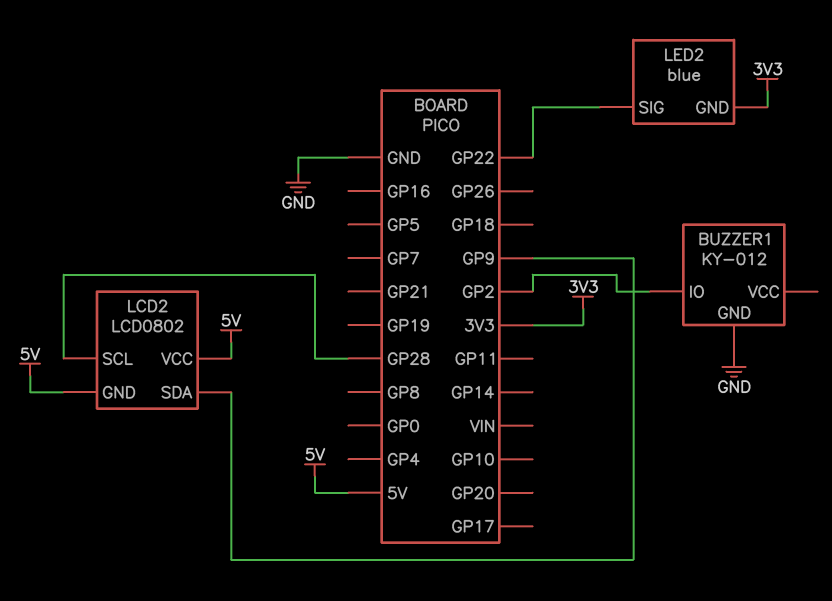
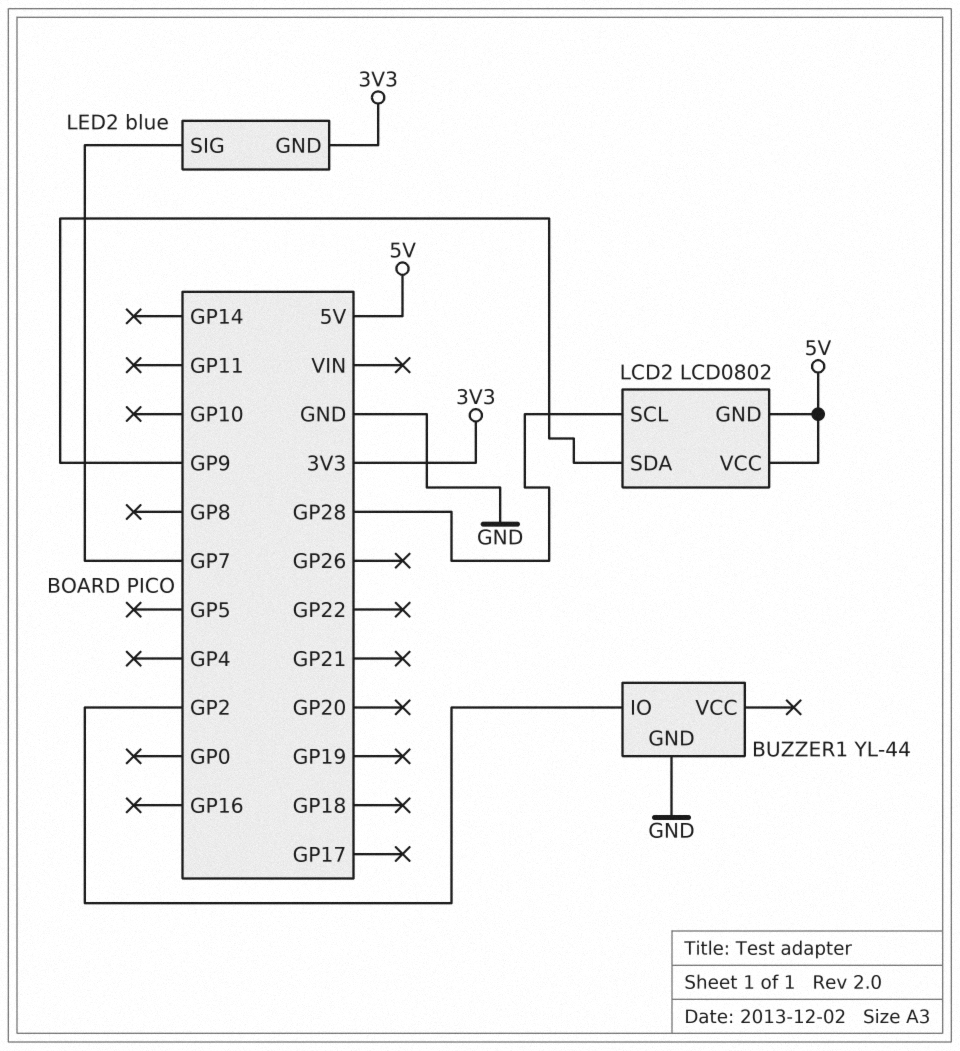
BUZZER1: KY-012 -> YL-44
LED2 pin SIG: GP22 -> GP7

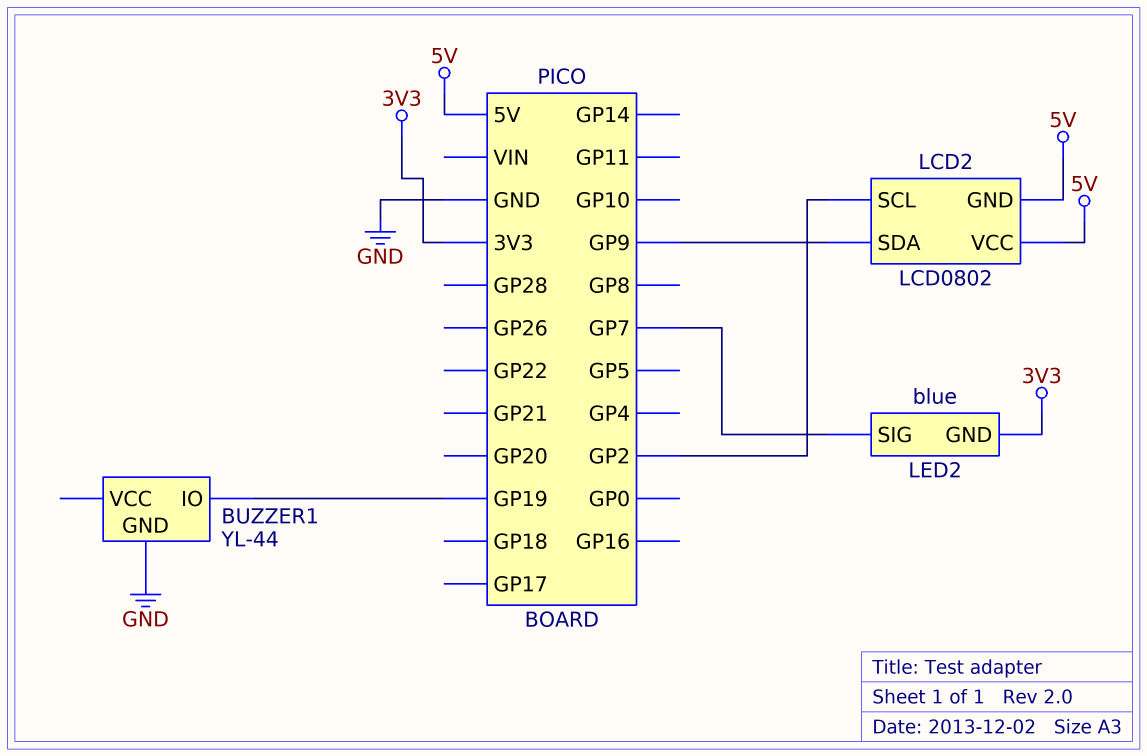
BUZZER1 pin IO: GP2 -> GP19
LCD2 pin SCL: GP28 -> GP2

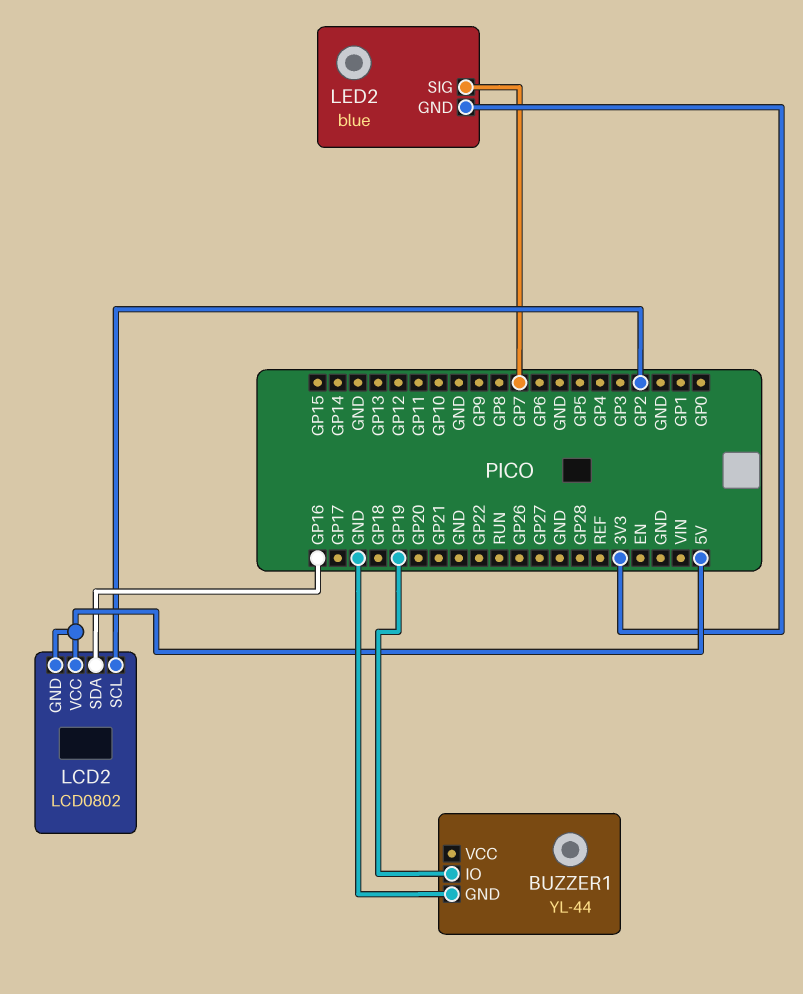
LCD2 pin SDA: GP9 -> GP16

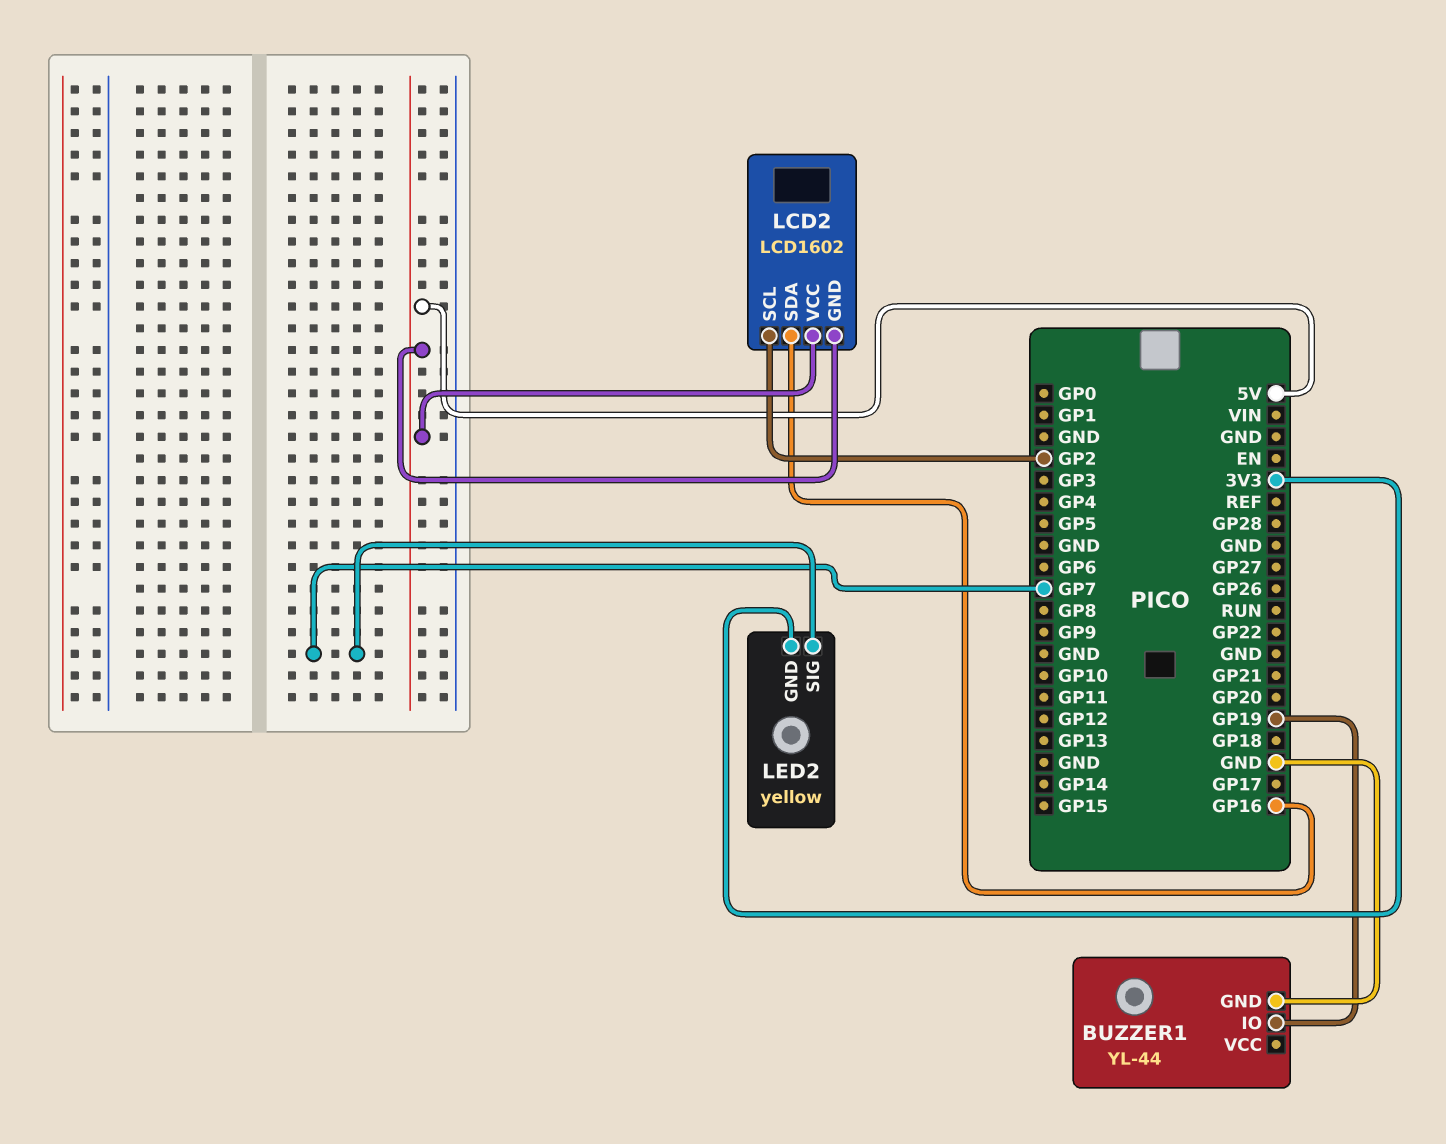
LCD2: LCD0802 -> LCD1602
LED2: blue -> yellow

